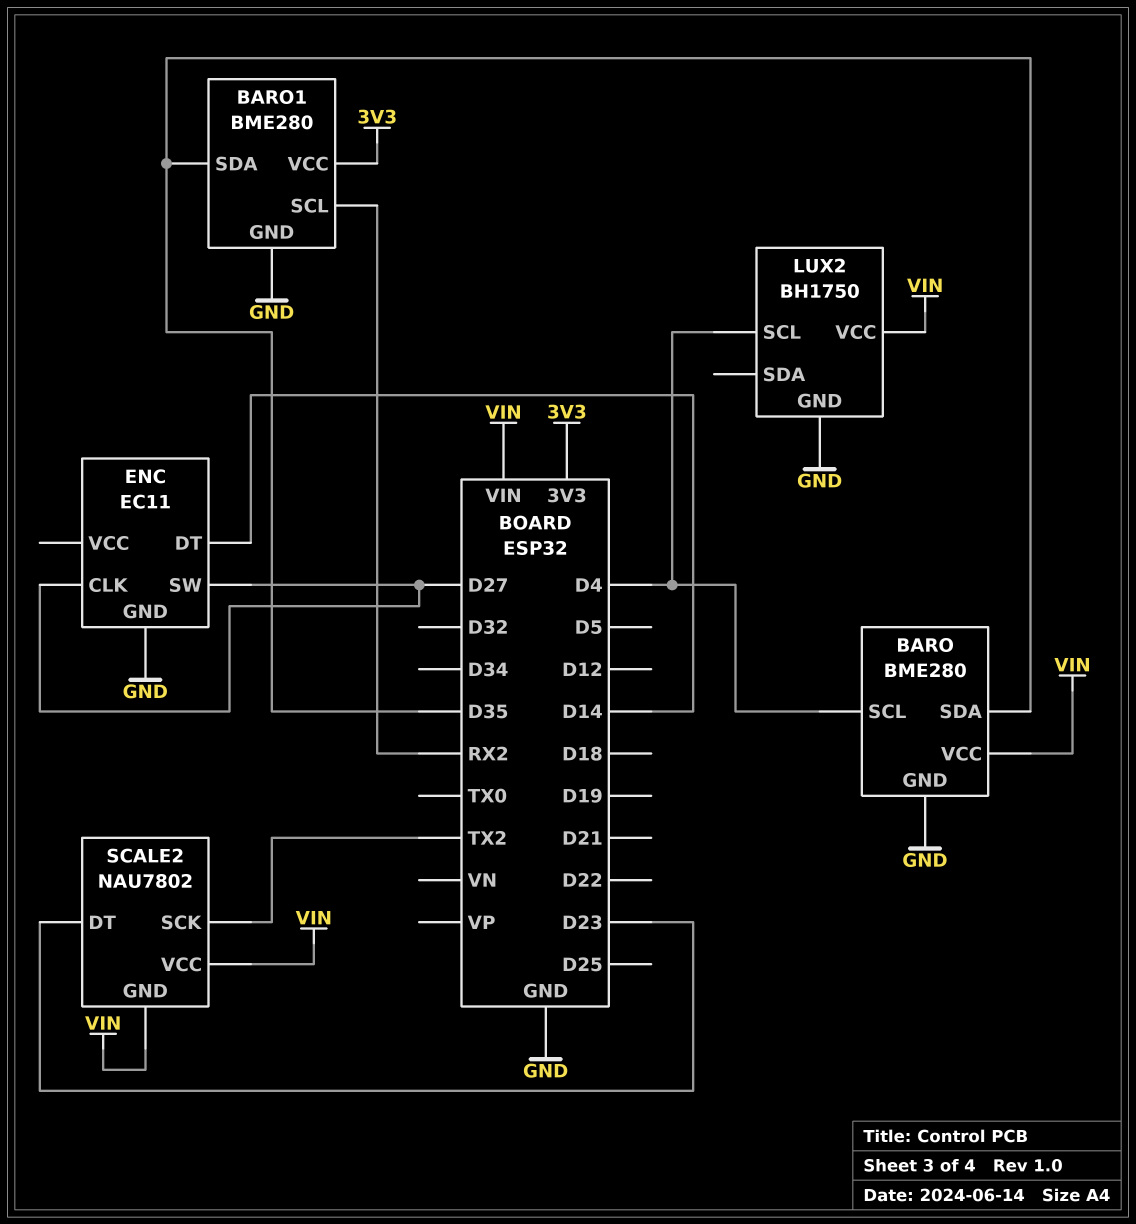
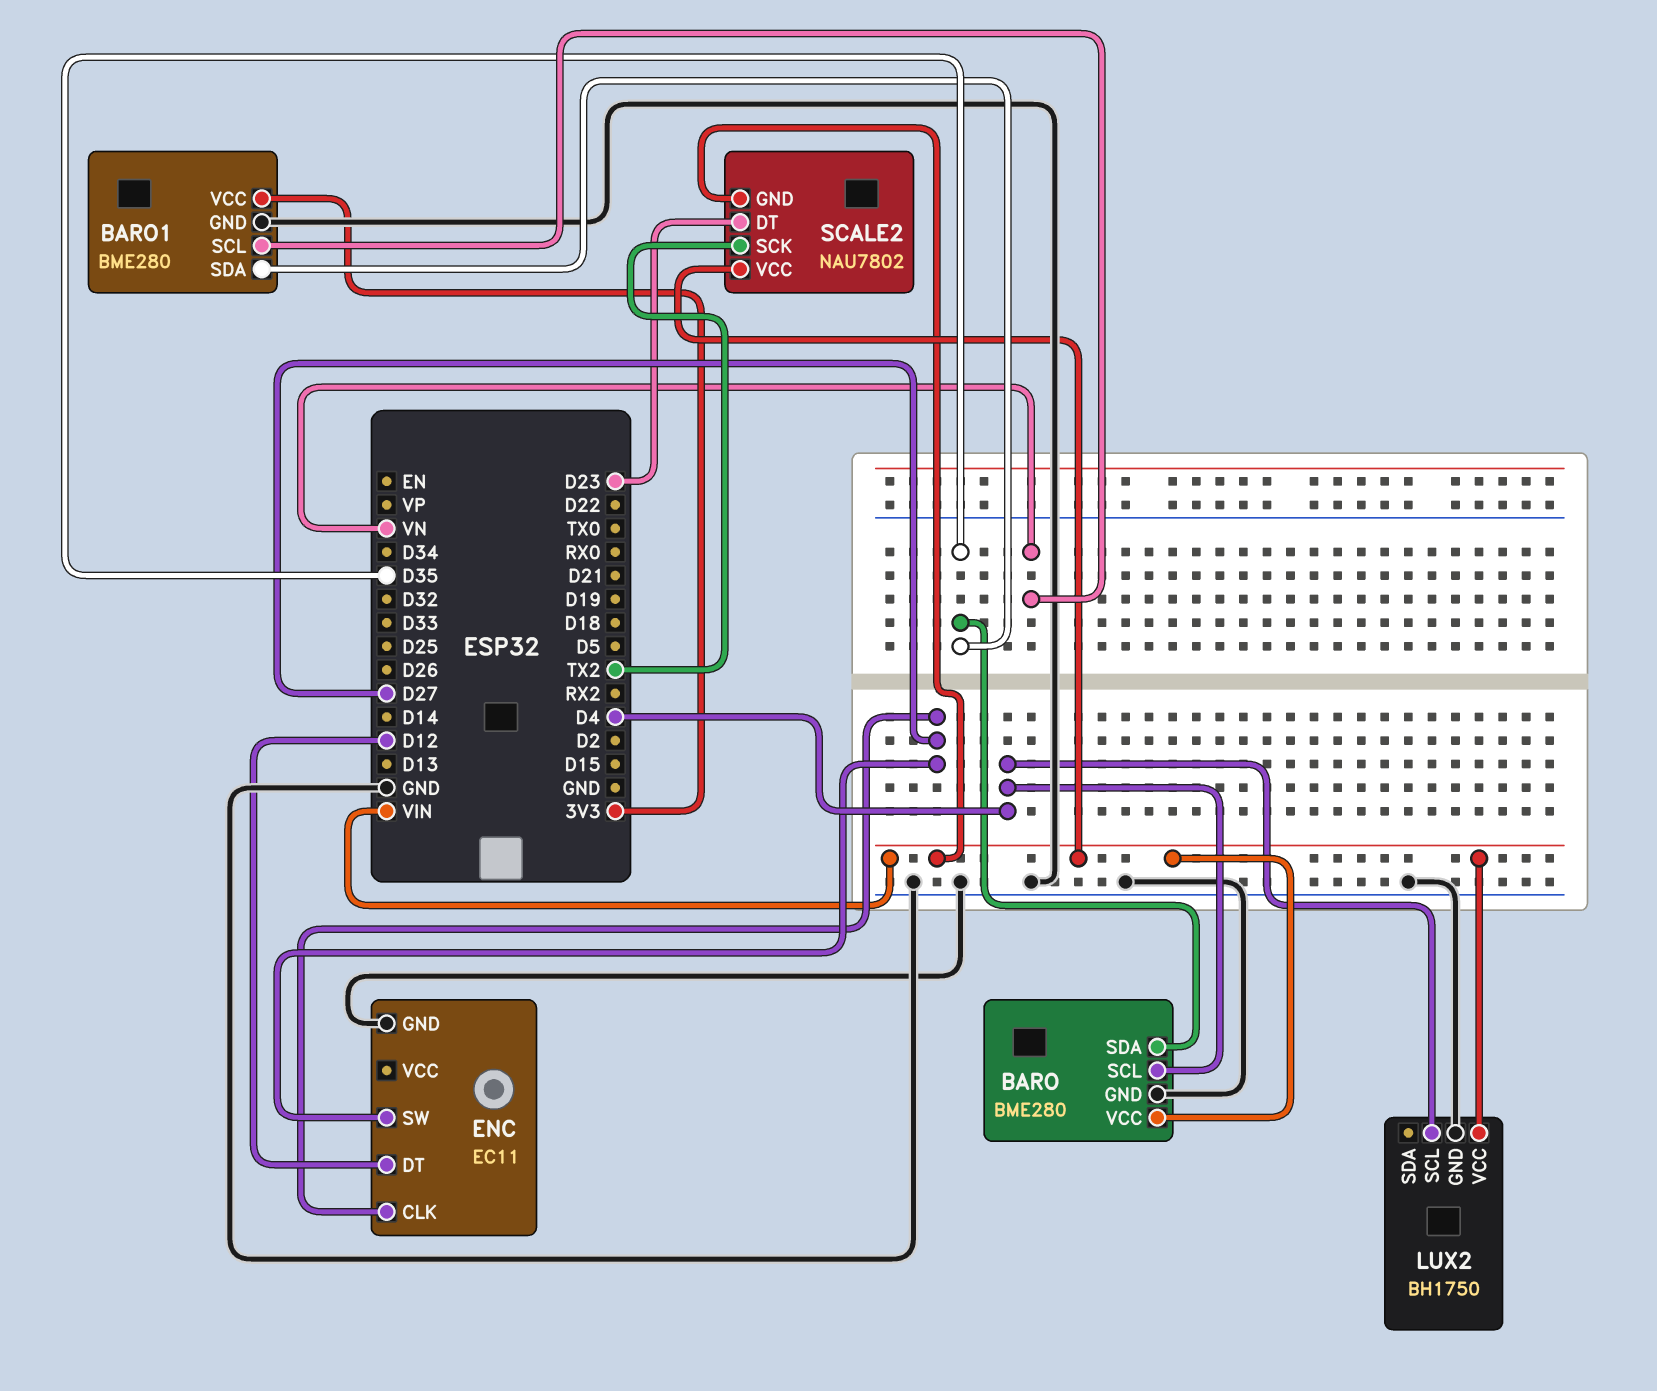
BARO1 pin SCL: RX2 -> VN
ENC pin DT: D14 -> D12

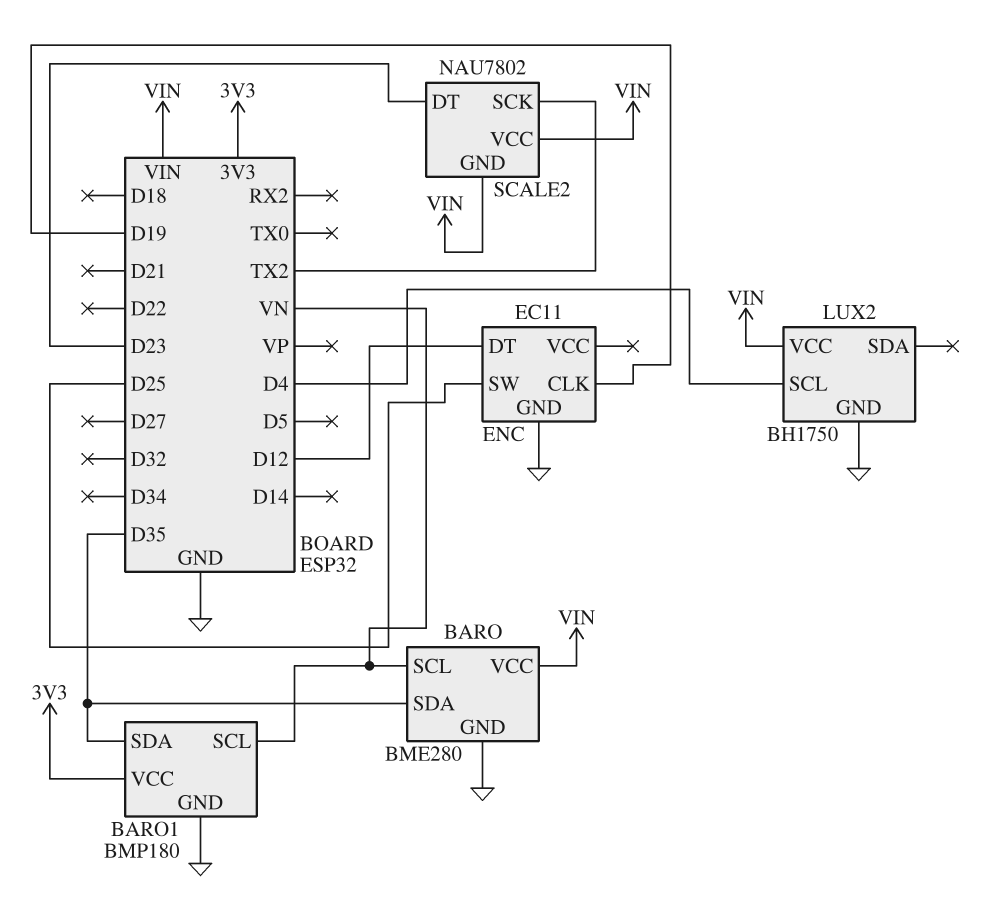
BARO pin SCL: D4 -> VN
BARO1: BME280 -> BMP180
ENC pin CLK: D27 -> D19
ENC pin SW: D27 -> D25

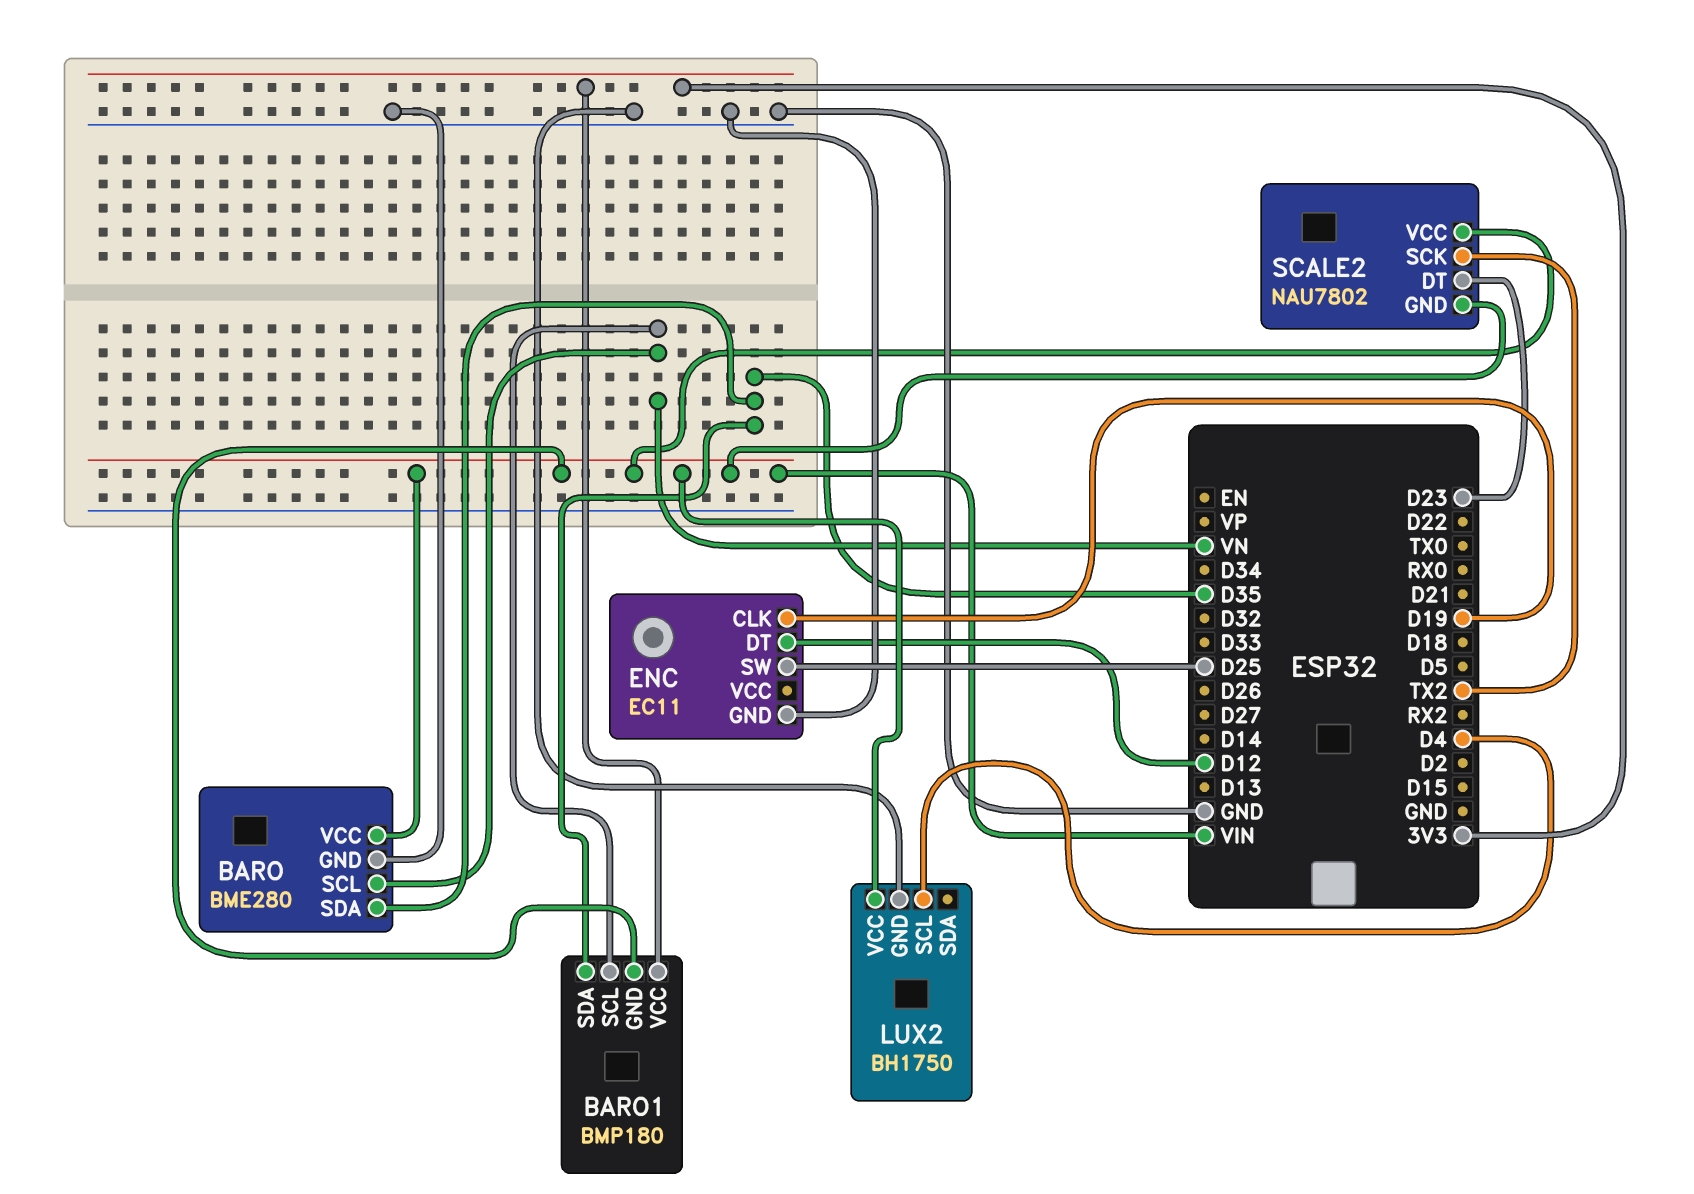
BARO1 pin GND: GND -> VIN

